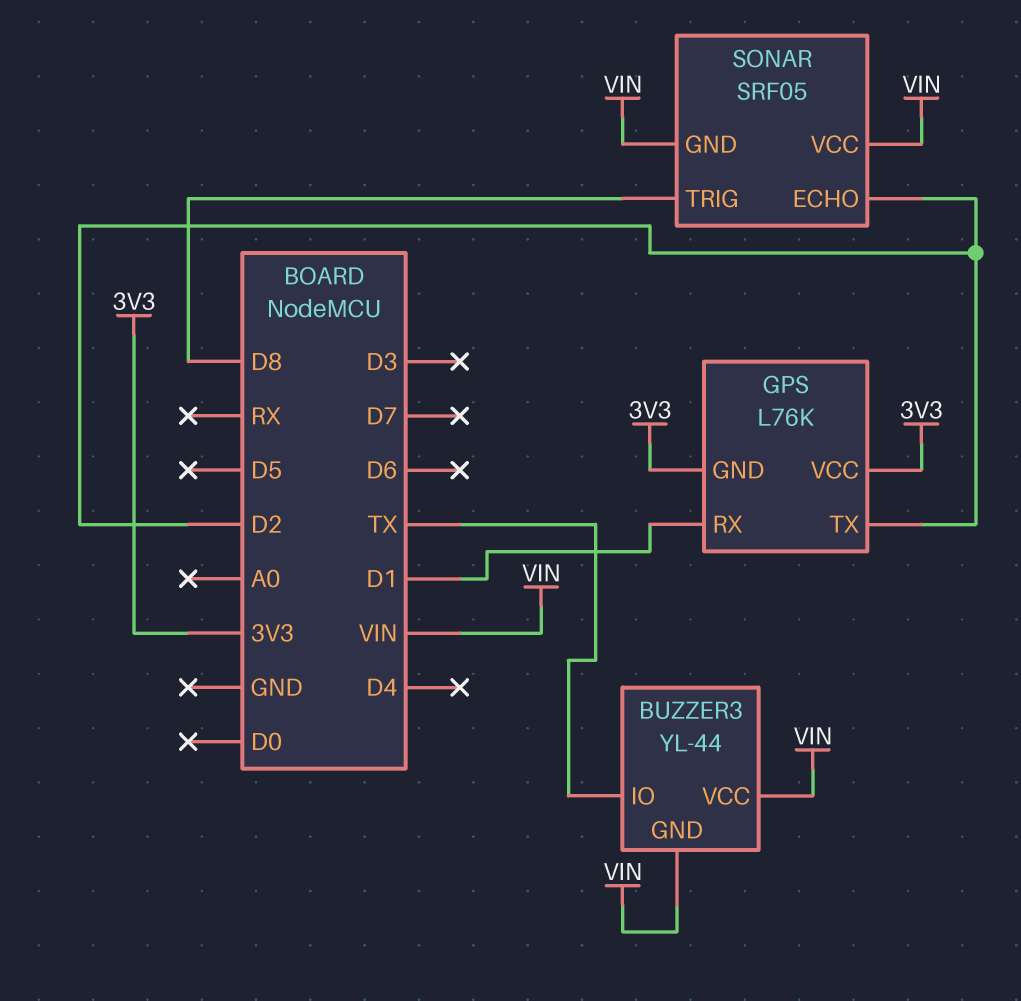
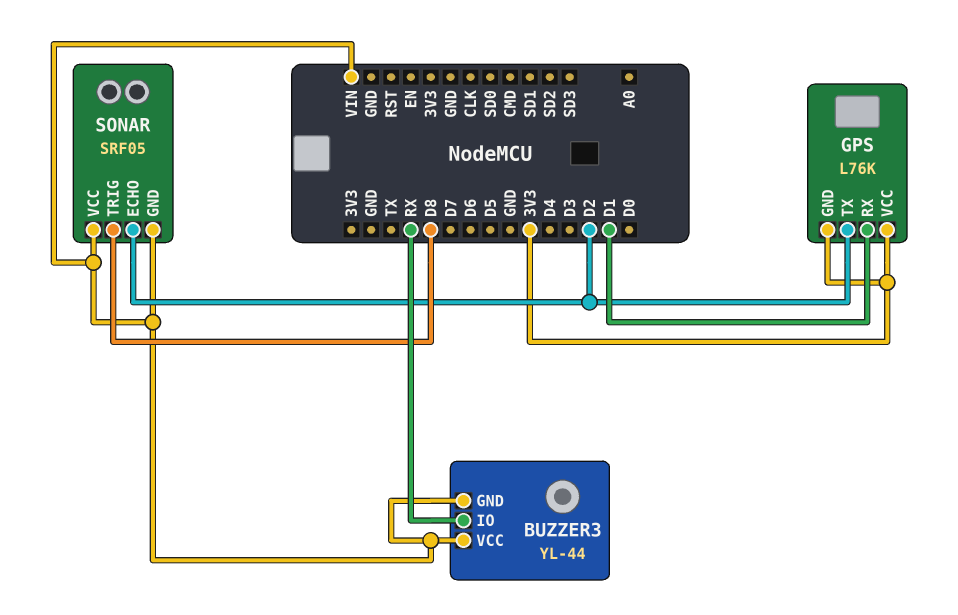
BUZZER3 pin IO: TX -> RX

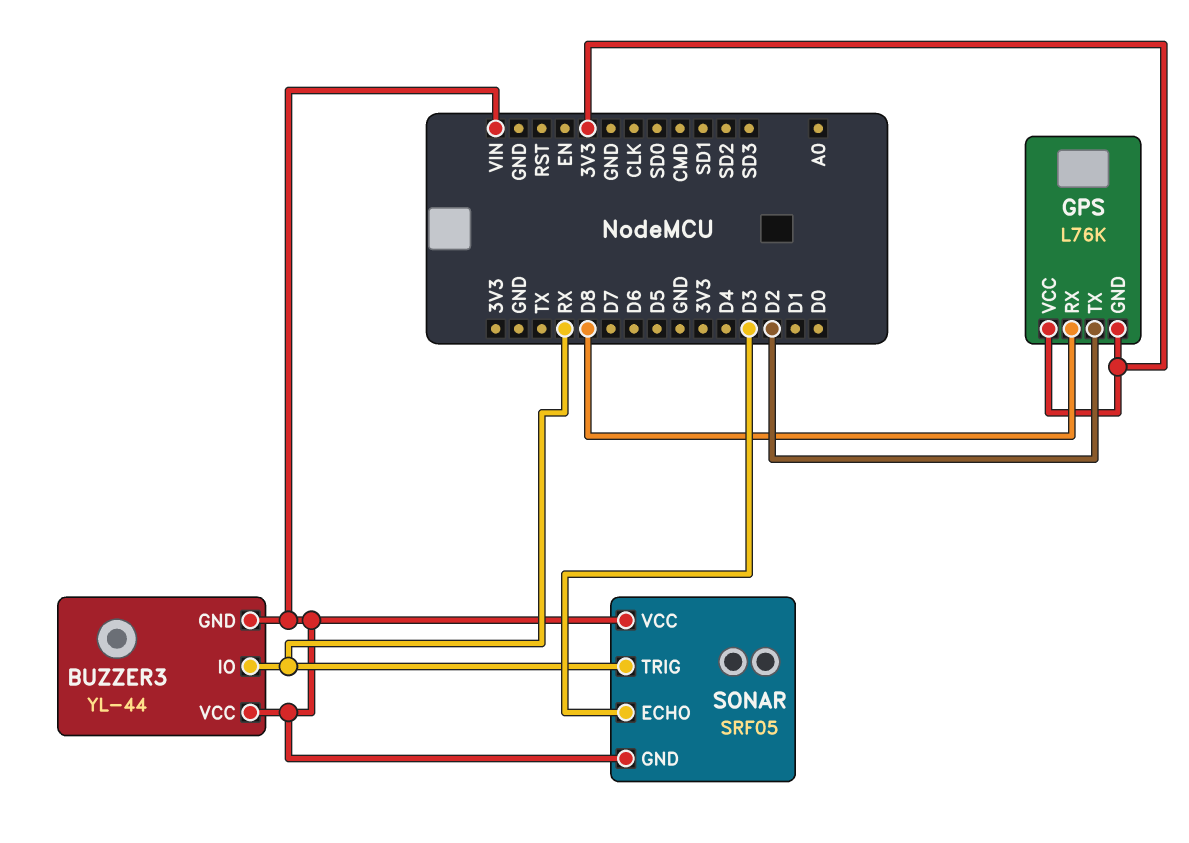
GPS pin RX: D1 -> D8
SONAR pin ECHO: D2 -> D3
SONAR pin TRIG: D8 -> RX

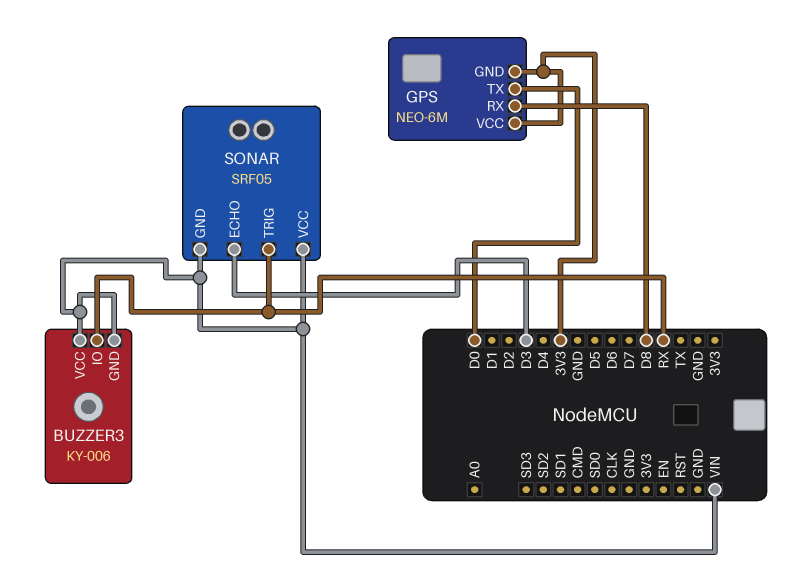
BUZZER3: YL-44 -> KY-006
GPS: L76K -> NEO-6M
GPS pin TX: D2 -> D0

